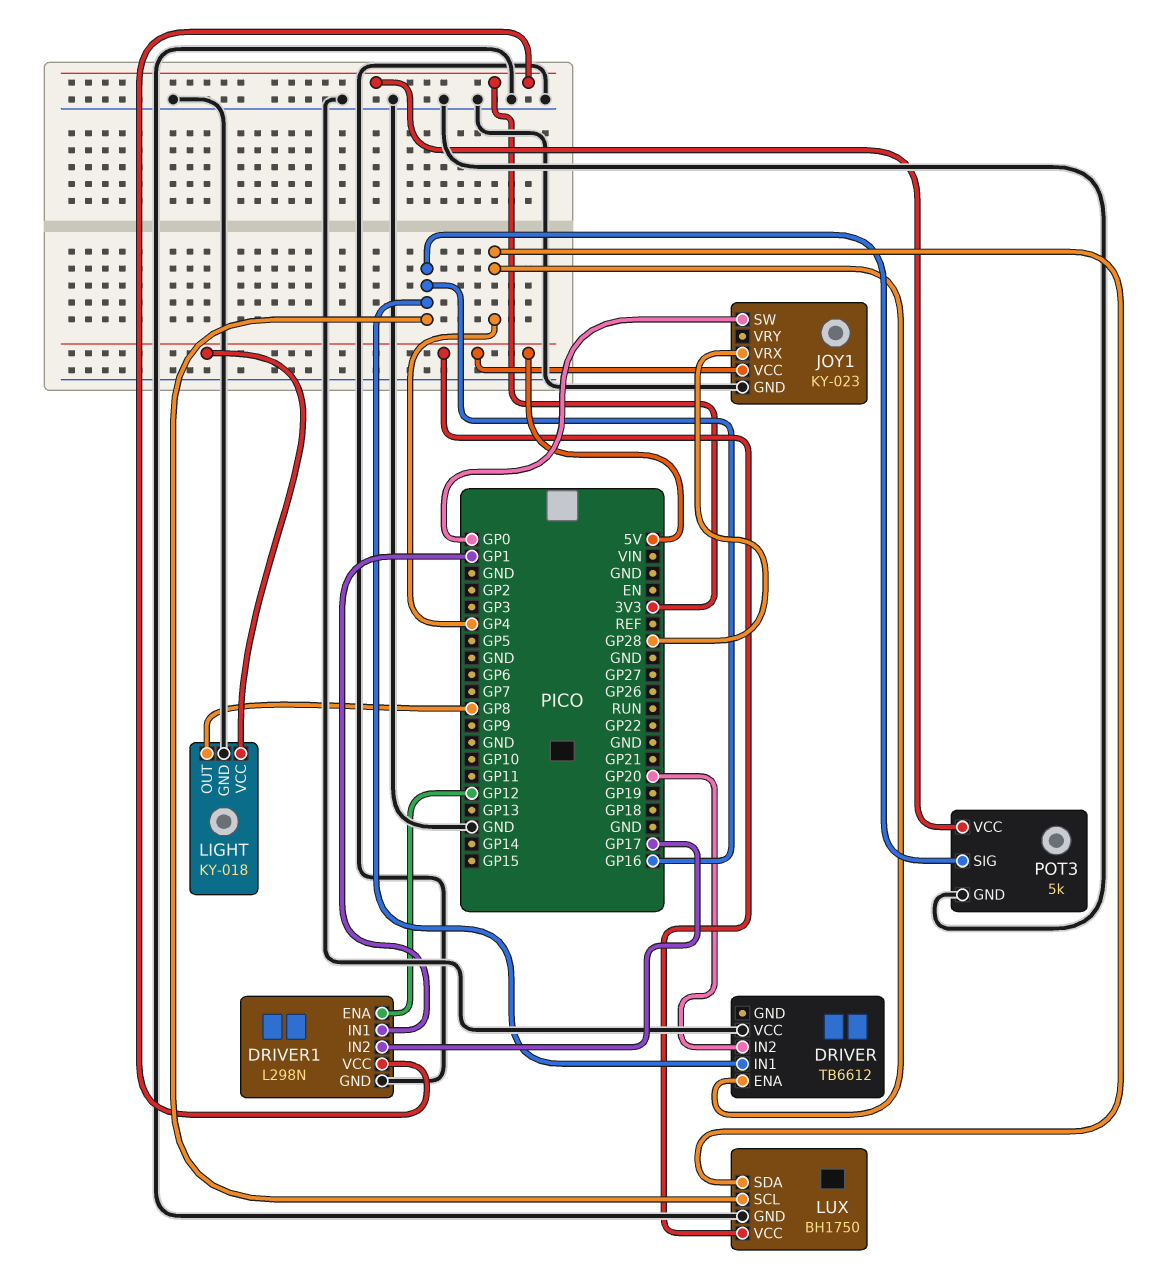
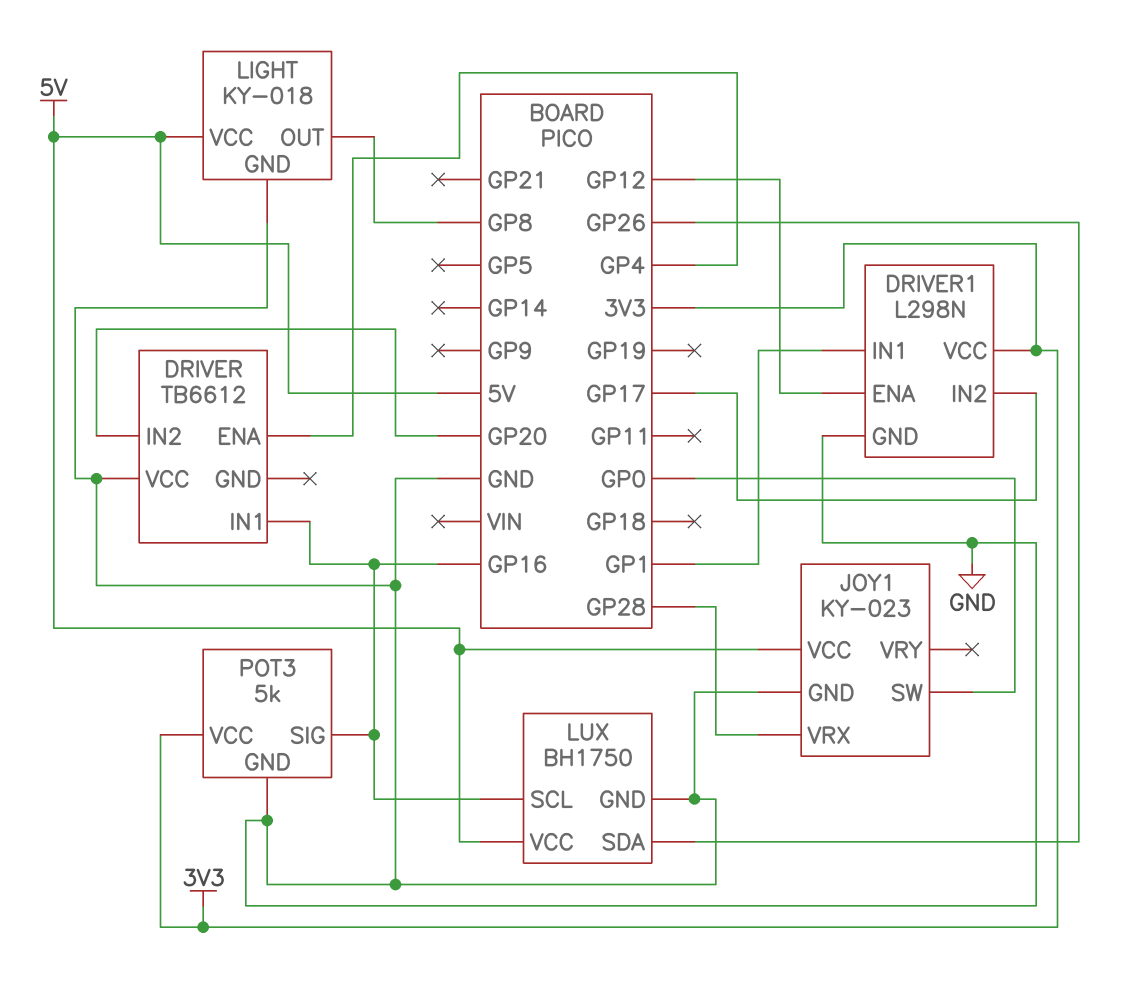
LUX pin SDA: GP4 -> GP26

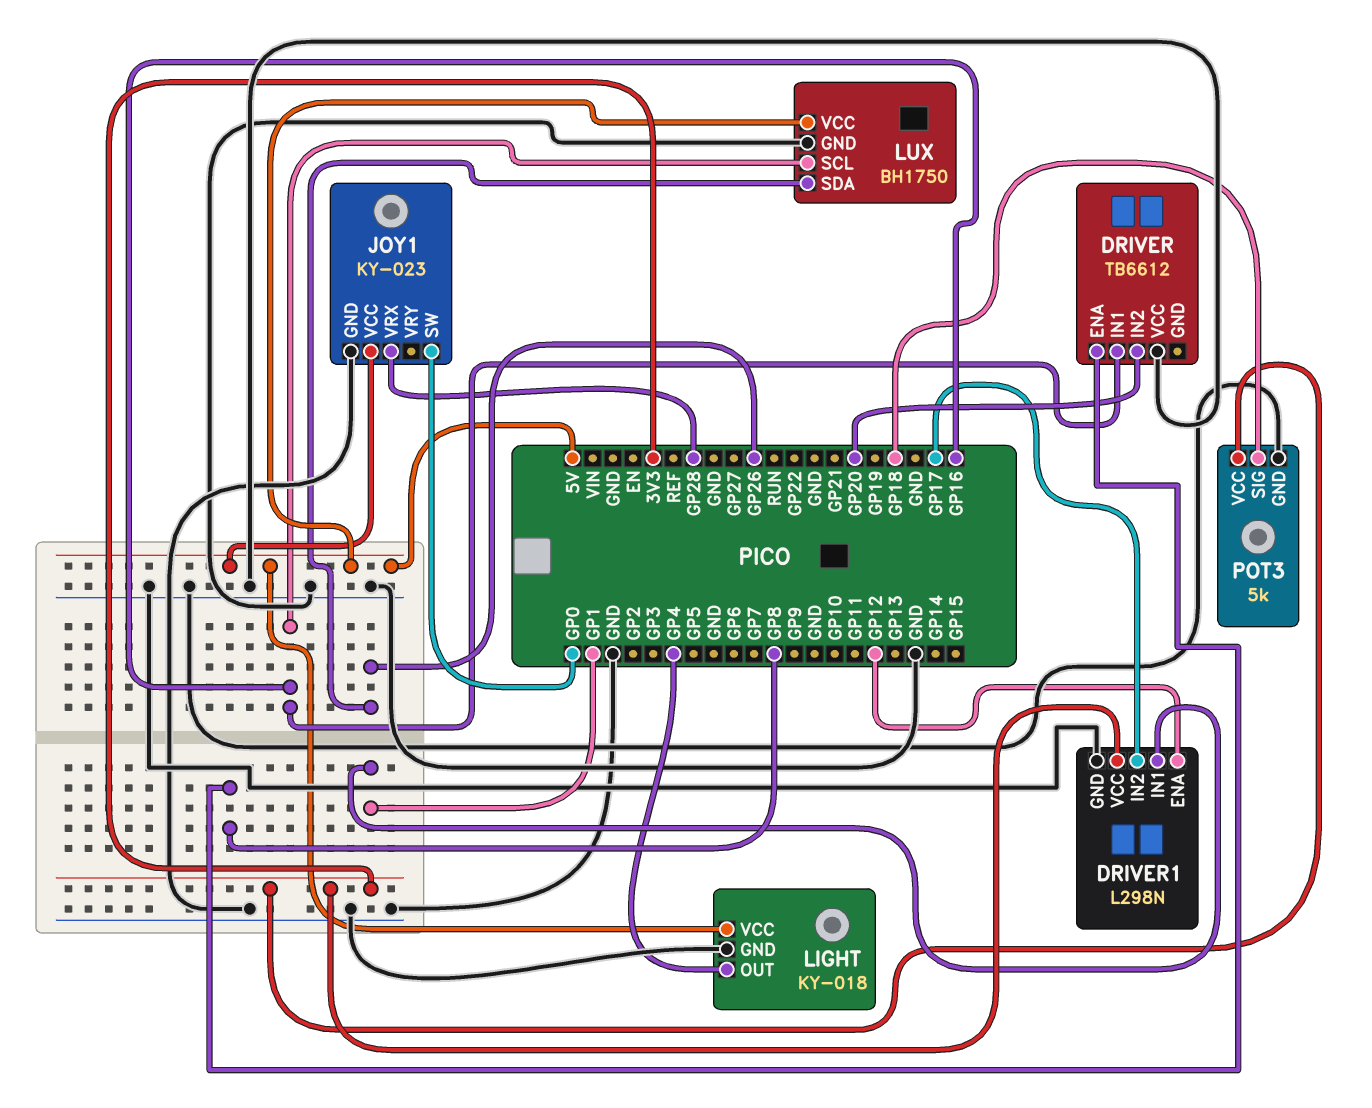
DRIVER pin ENA: GP4 -> GP8
LIGHT pin OUT: GP8 -> GP4
POT3 pin SIG: GP16 -> GP18

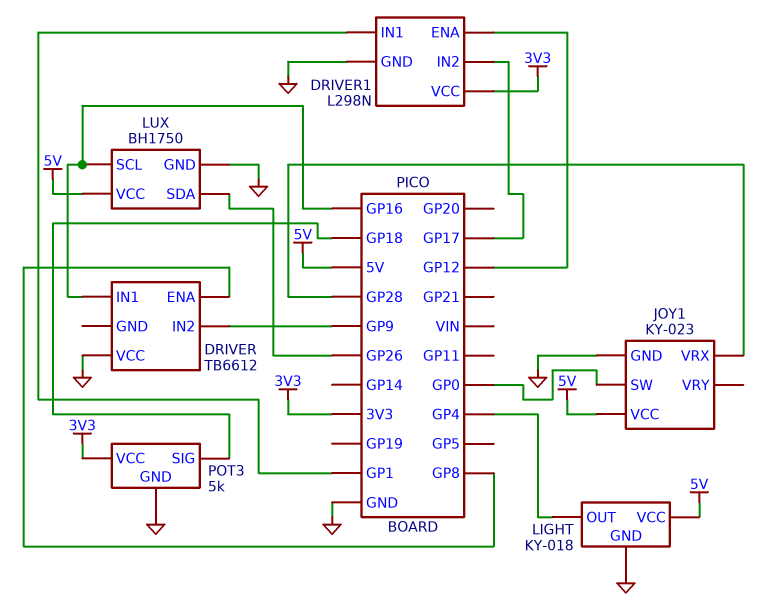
DRIVER pin IN2: GP20 -> GP9

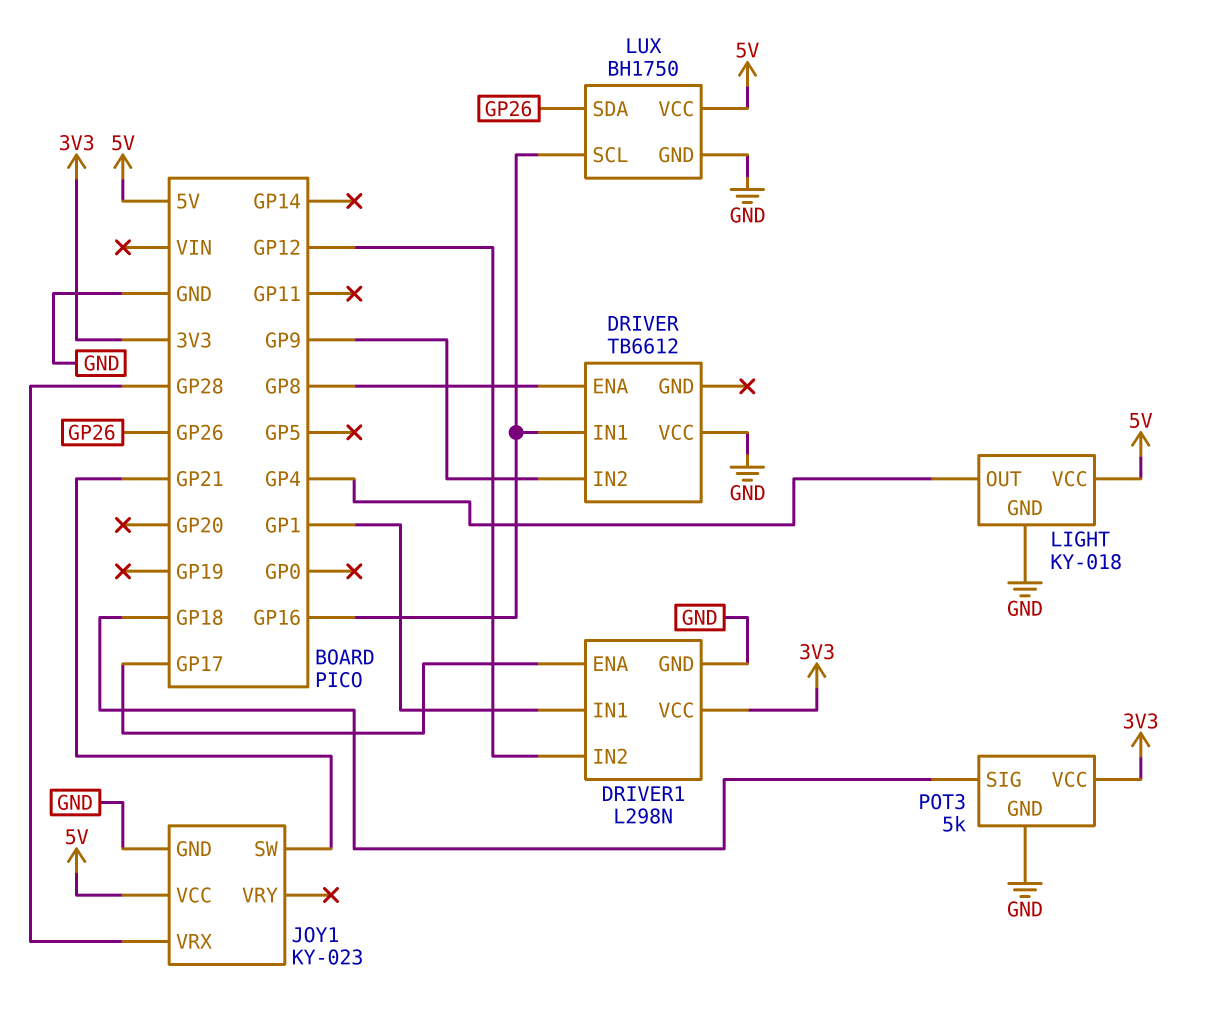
DRIVER1 pin ENA: GP12 -> GP17
DRIVER1 pin IN2: GP17 -> GP12
JOY1 pin SW: GP0 -> GP21

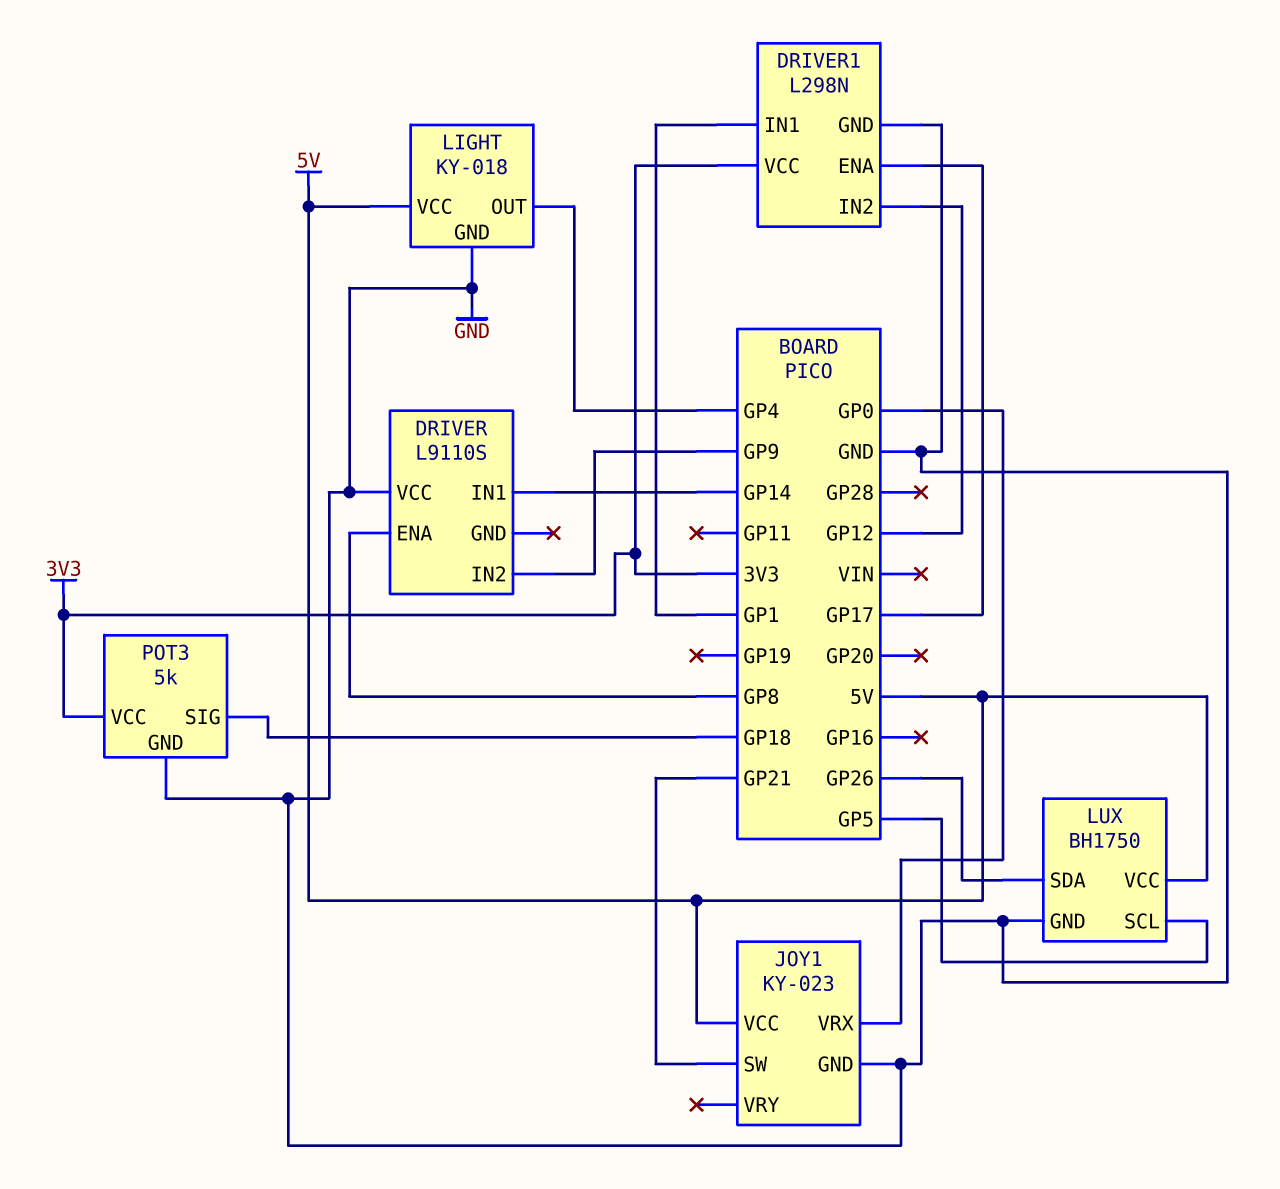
DRIVER: TB6612 -> L9110S
DRIVER pin IN1: GP16 -> GP14
JOY1 pin VRX: GP28 -> GP0
LUX pin SCL: GP16 -> GP5

